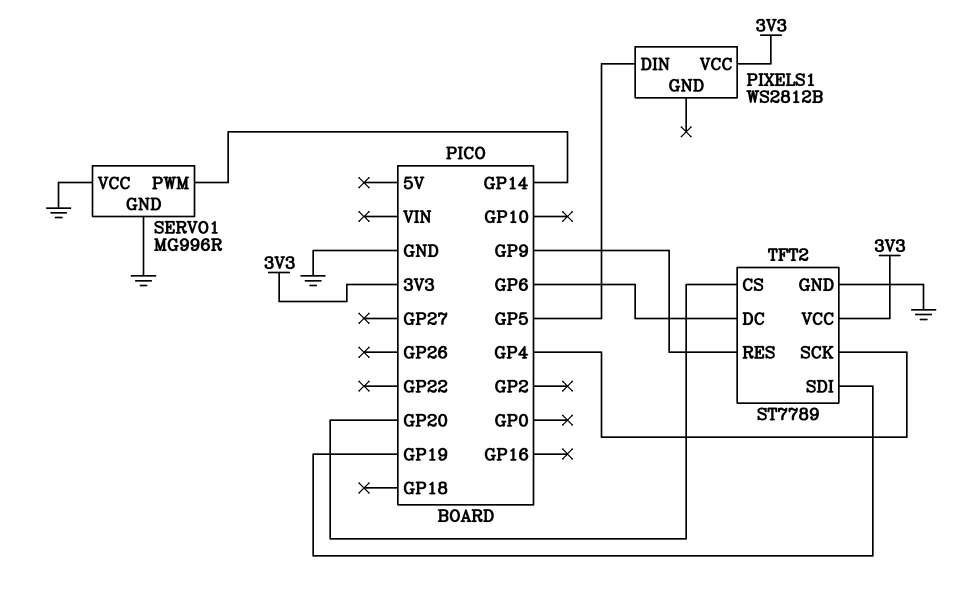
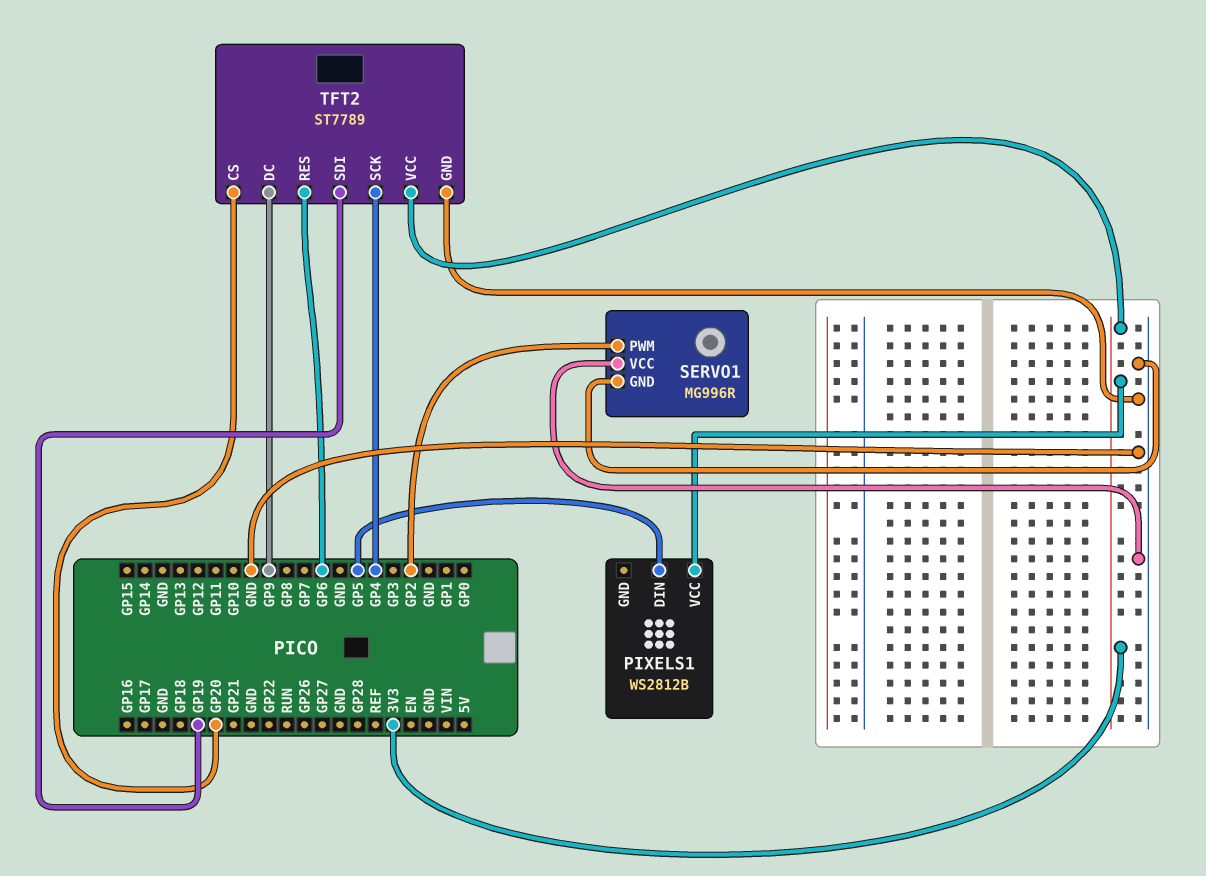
SERVO1 pin PWM: GP14 -> GP2
TFT2 pin DC: GP6 -> GP9
TFT2 pin RES: GP9 -> GP6

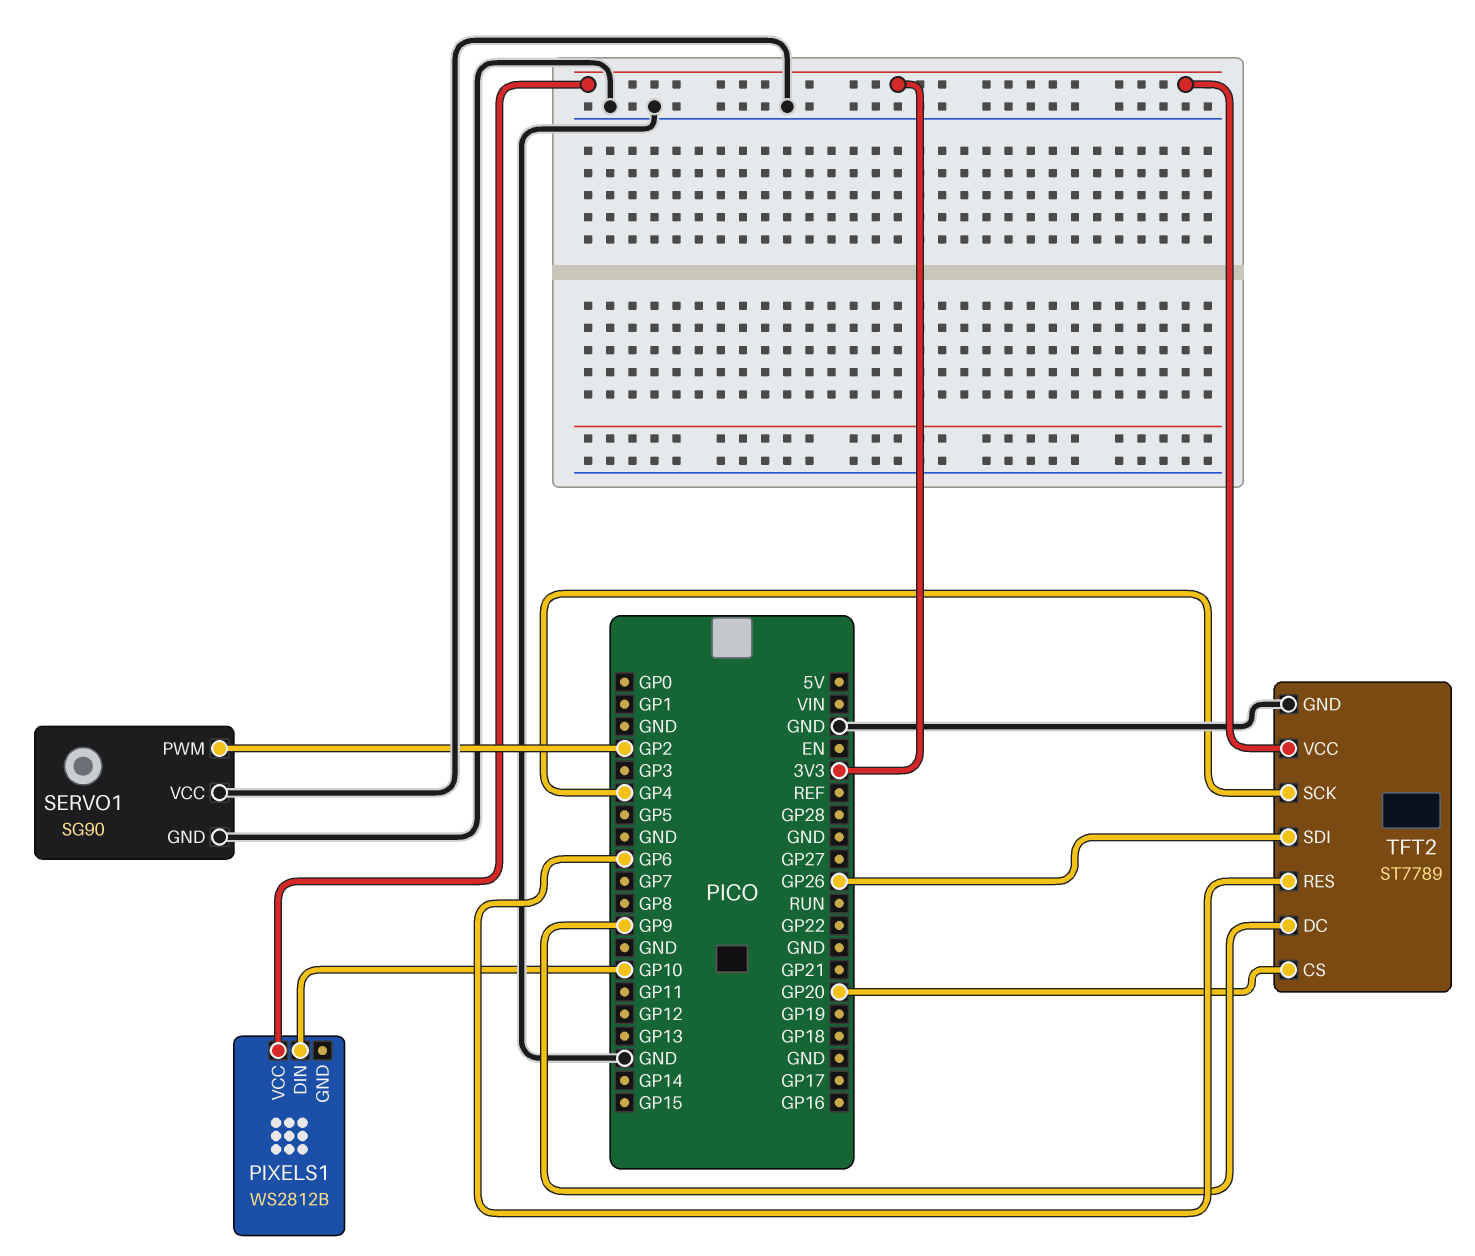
PIXELS1 pin DIN: GP5 -> GP10
SERVO1: MG996R -> SG90
TFT2 pin SDI: GP19 -> GP26

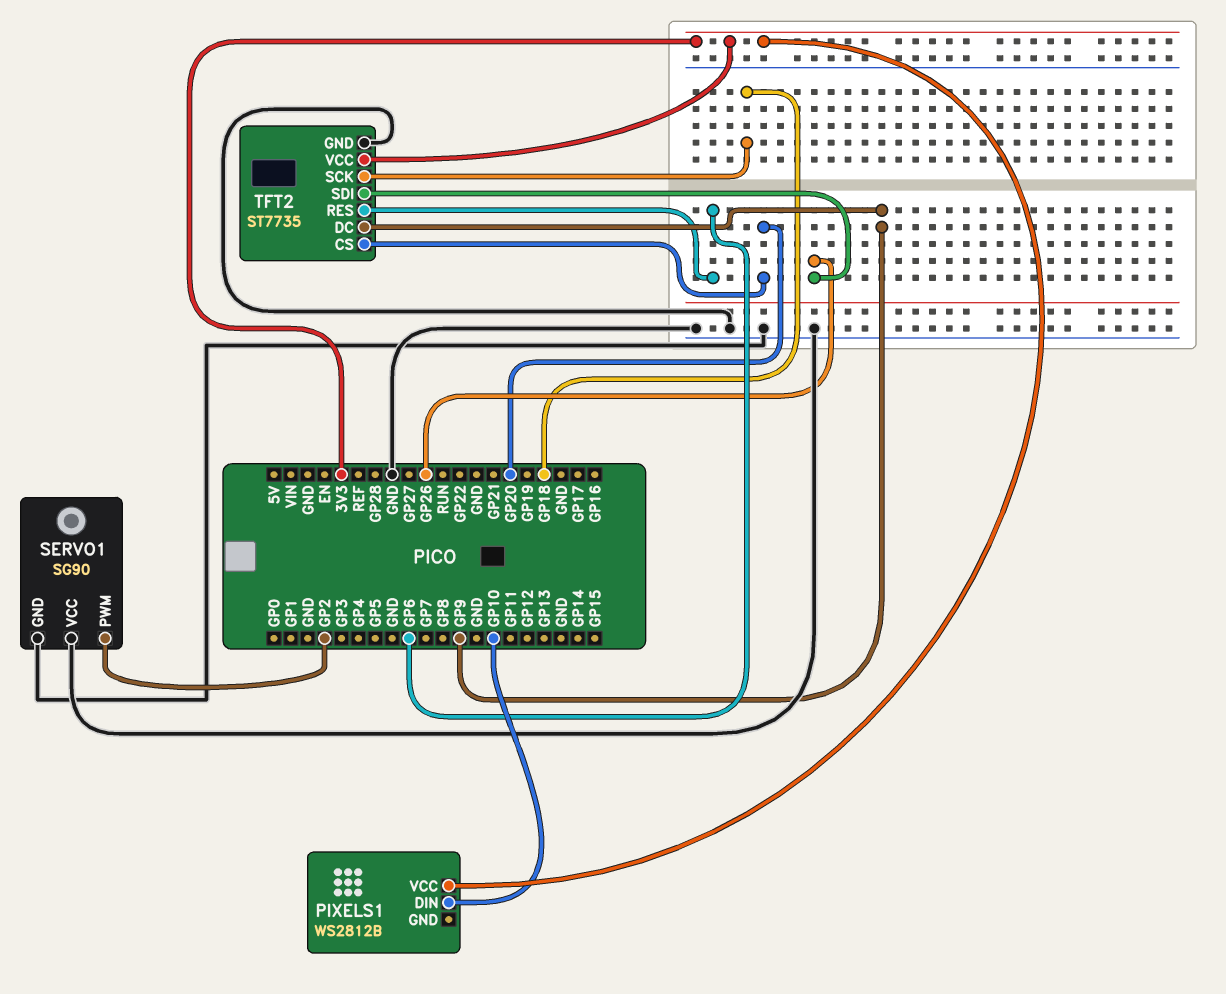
TFT2: ST7789 -> ST7735
TFT2 pin SCK: GP4 -> GP18

